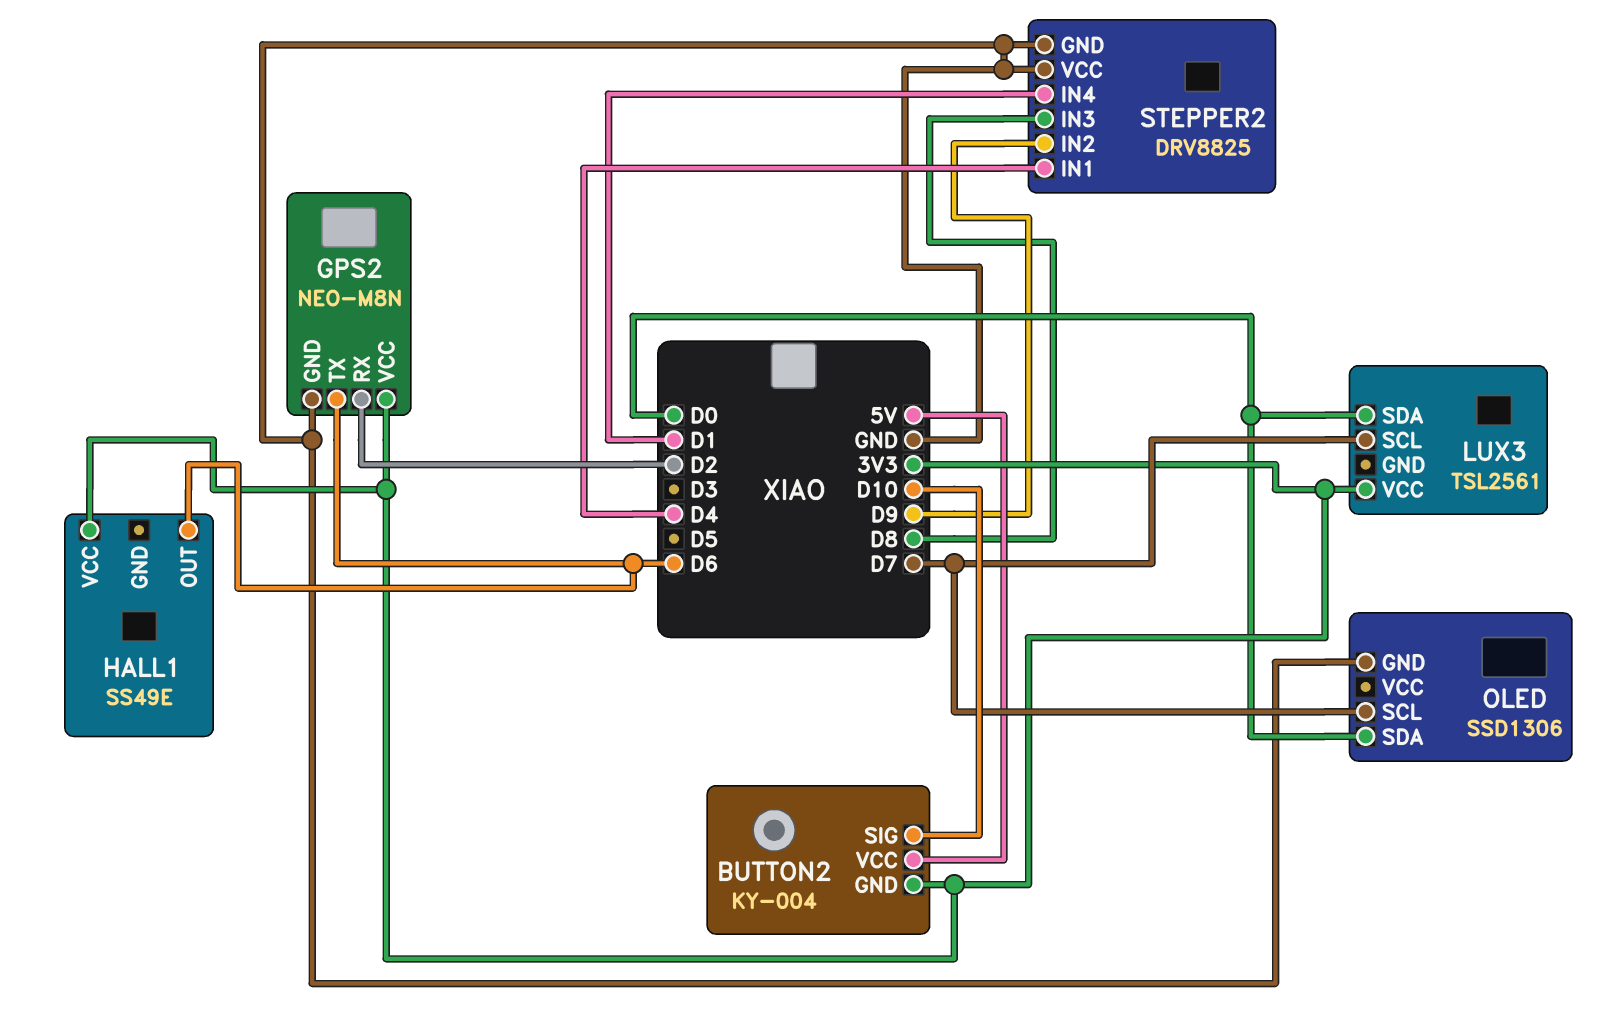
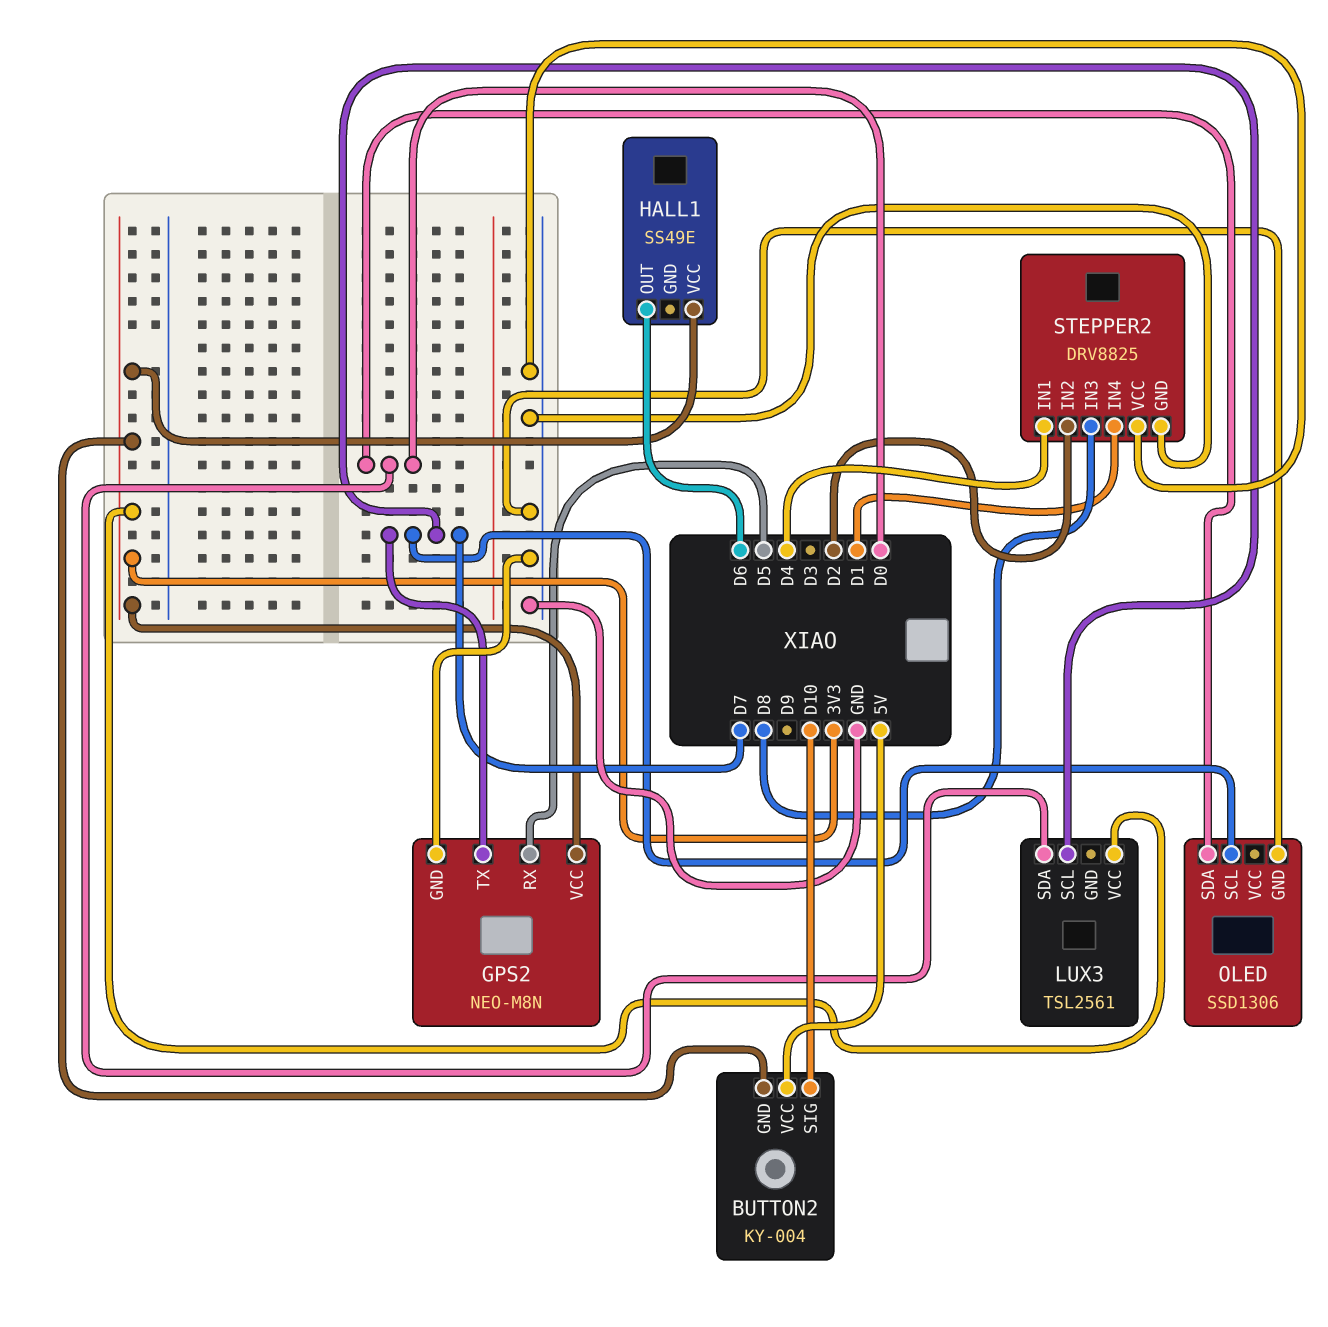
GPS2 pin RX: D2 -> D5
GPS2 pin TX: D6 -> D7
STEPPER2 pin IN2: D9 -> D2

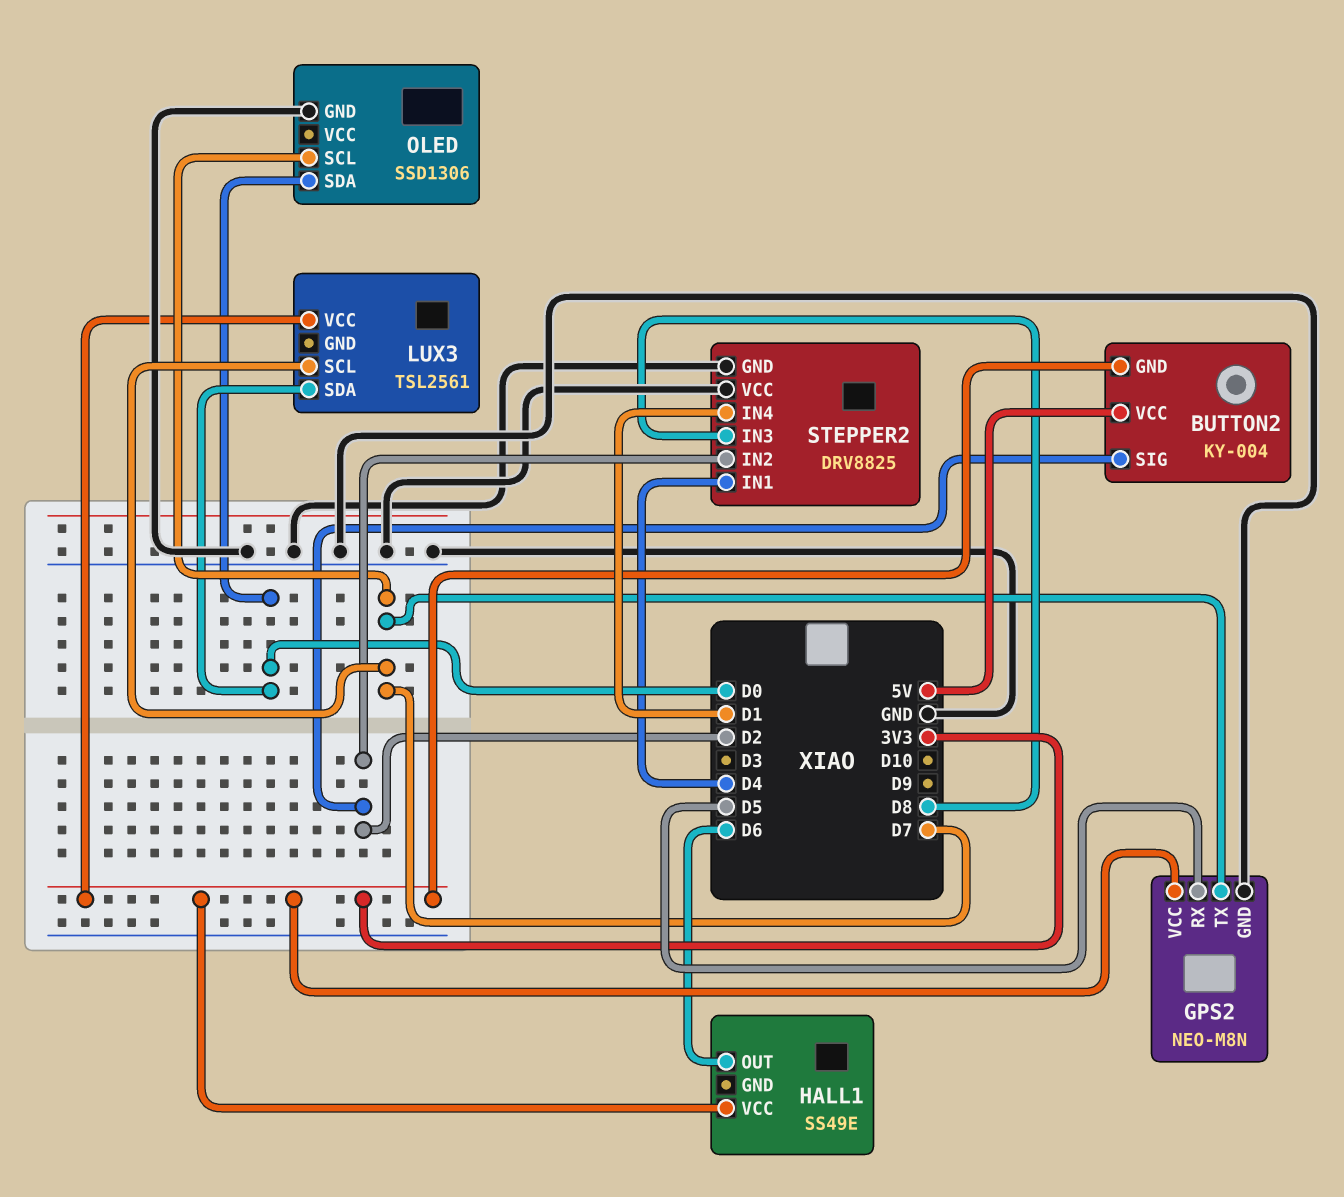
BUTTON2 pin SIG: D10 -> D2

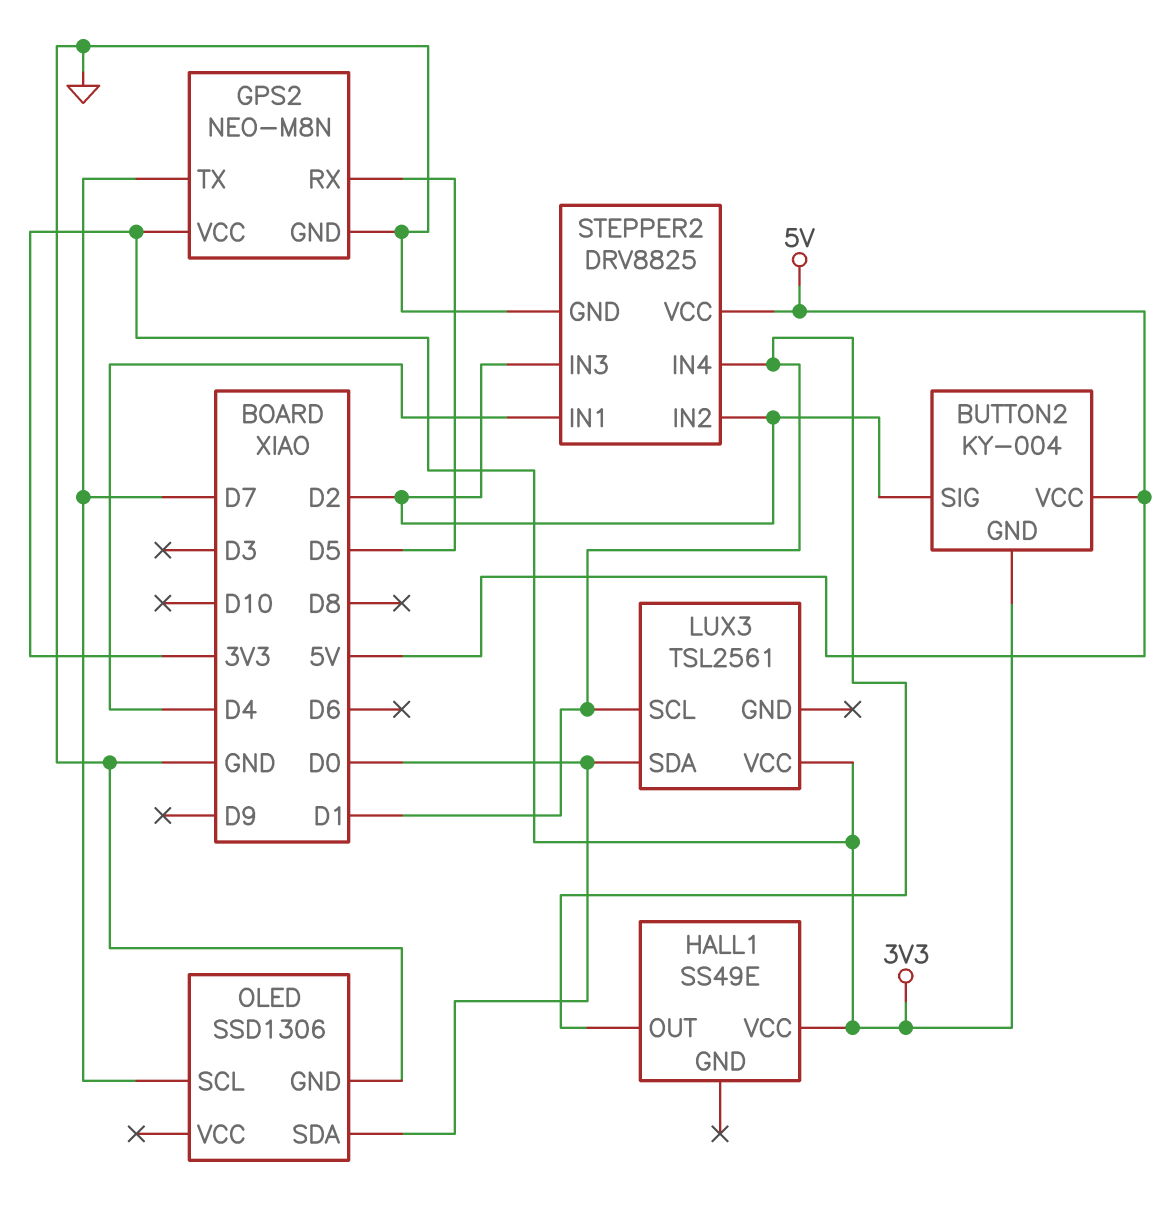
HALL1 pin OUT: D6 -> D1
LUX3 pin SCL: D7 -> D1
STEPPER2 pin IN3: D8 -> D2
STEPPER2 pin VCC: GND -> 5V

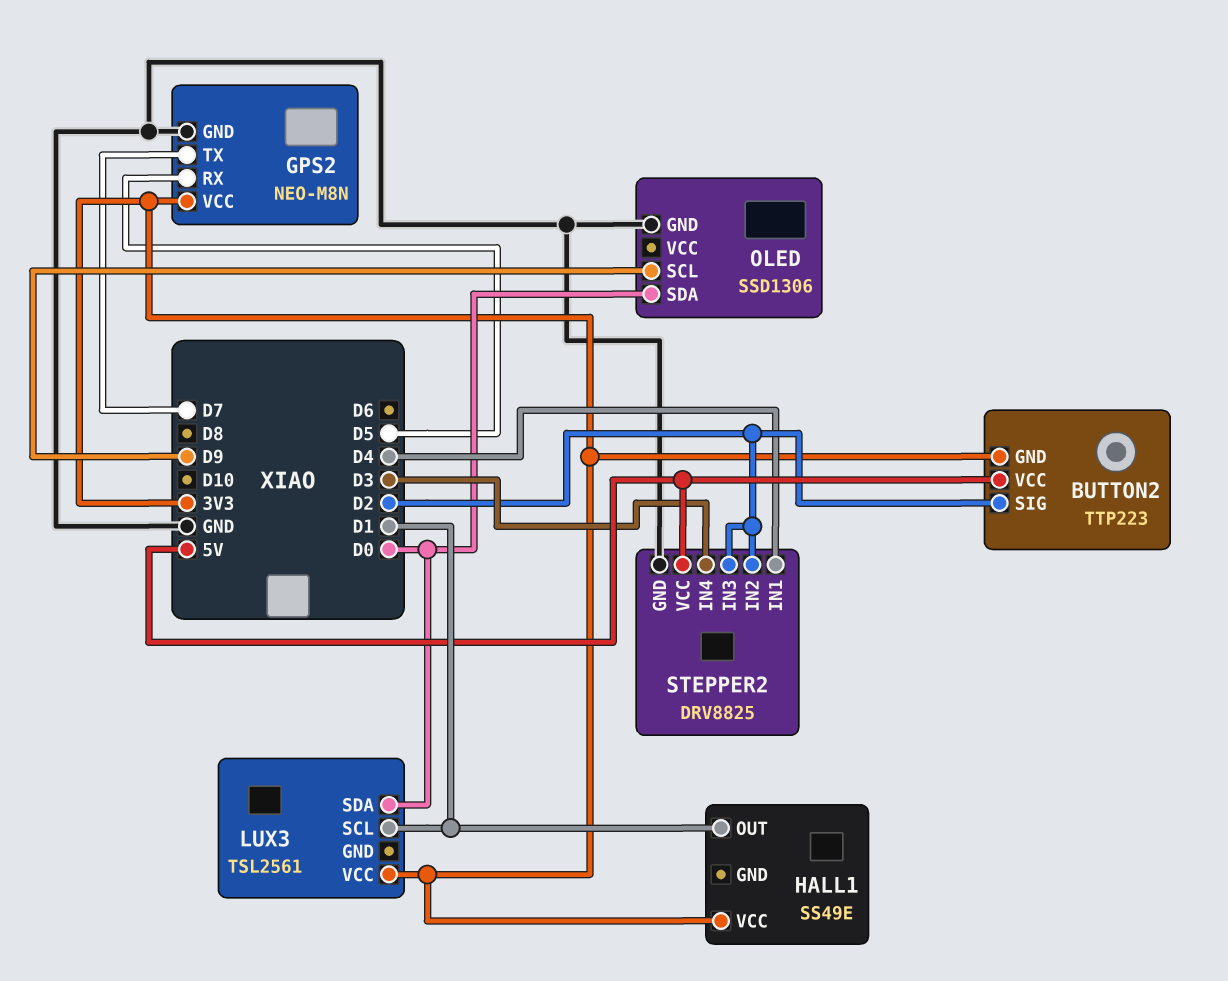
BUTTON2: KY-004 -> TTP223
OLED pin SCL: D7 -> D9
STEPPER2 pin IN4: D1 -> D3

